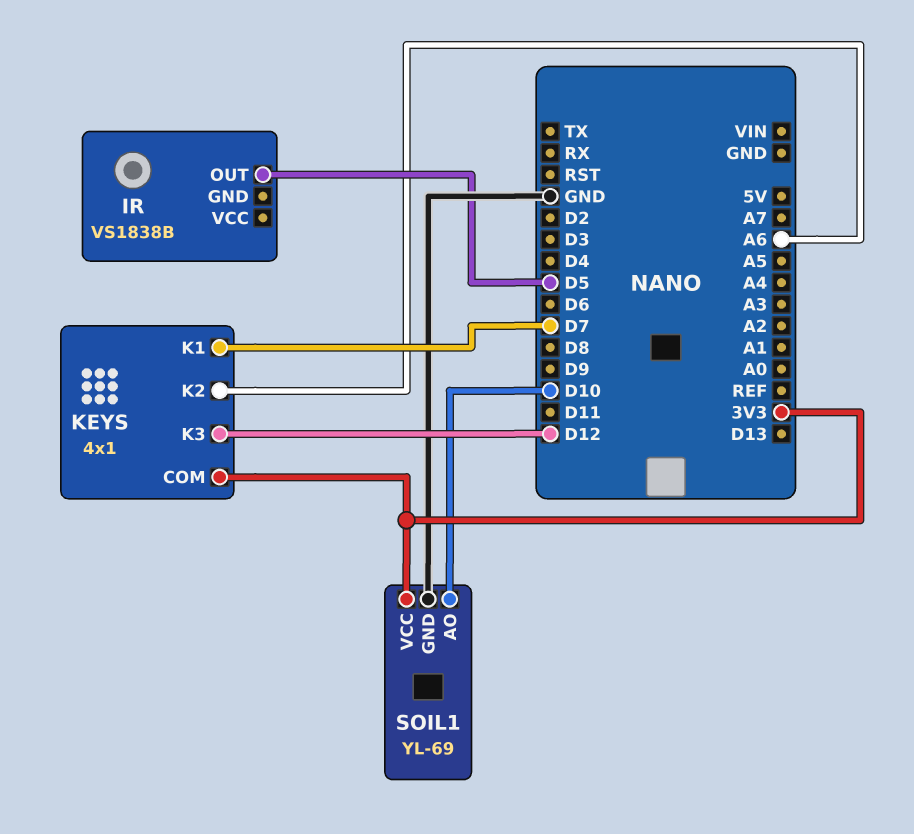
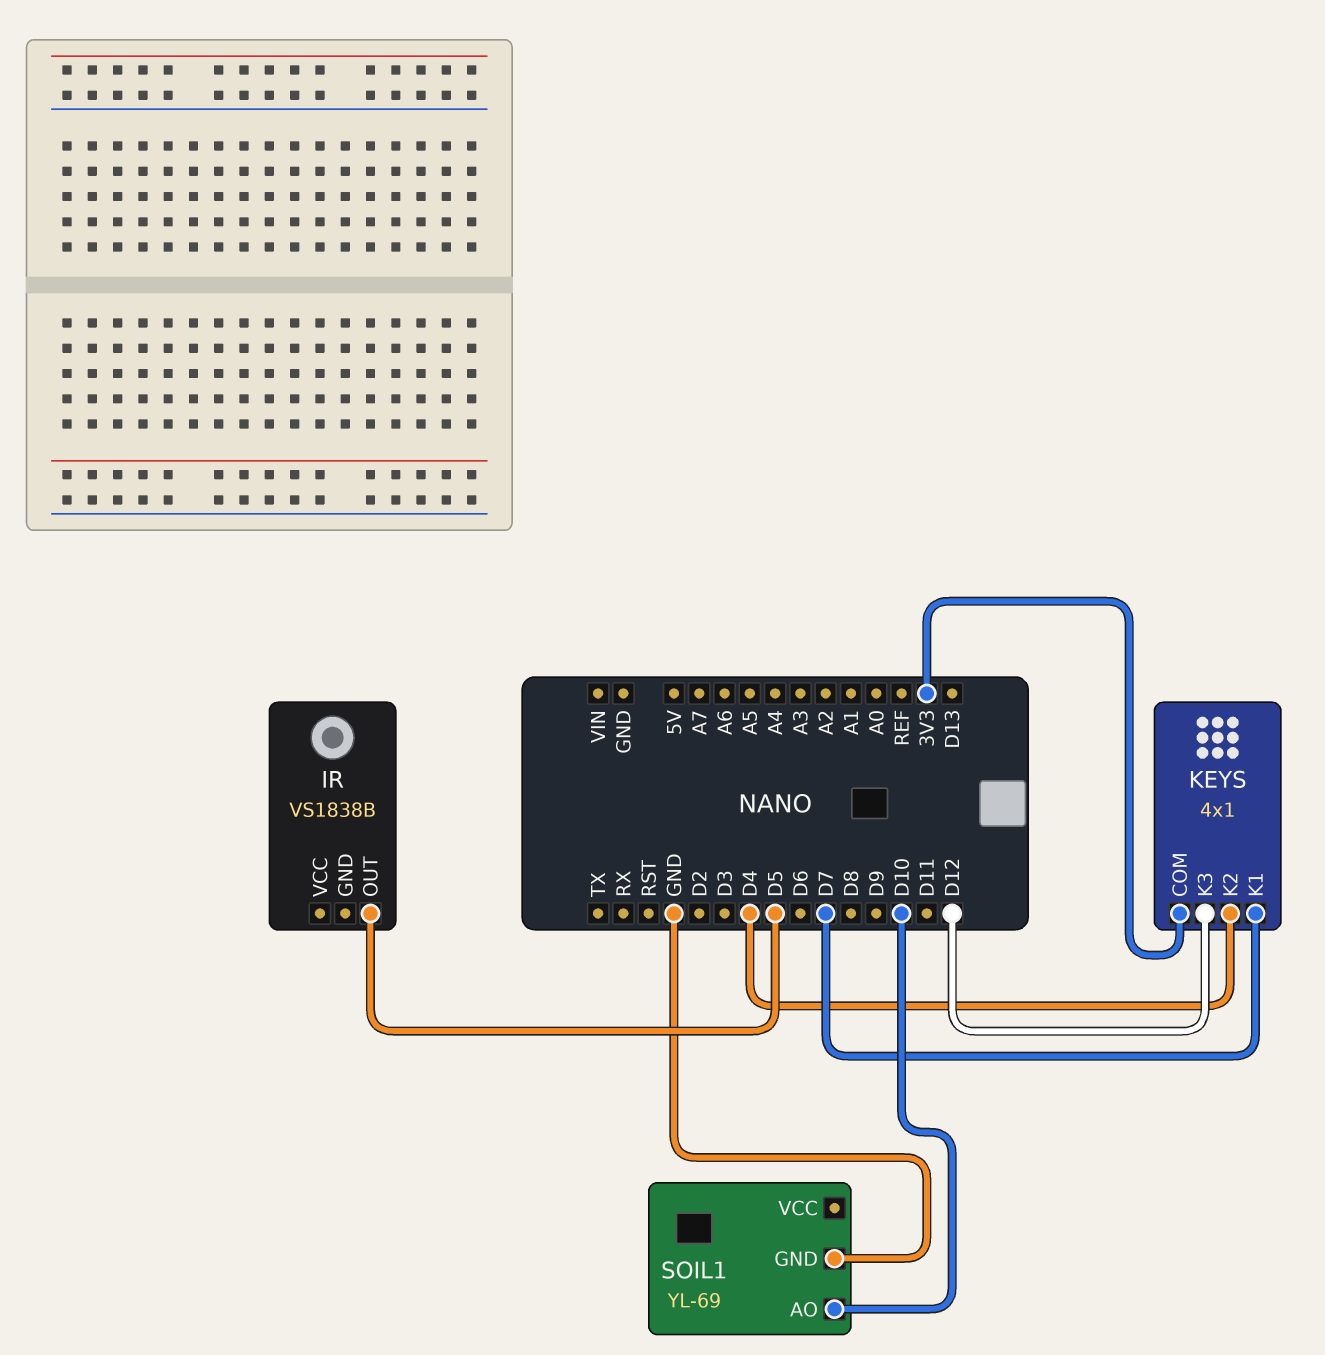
KEYS pin K2: A6 -> D4
SOIL1 pin VCC: 3V3 -> none

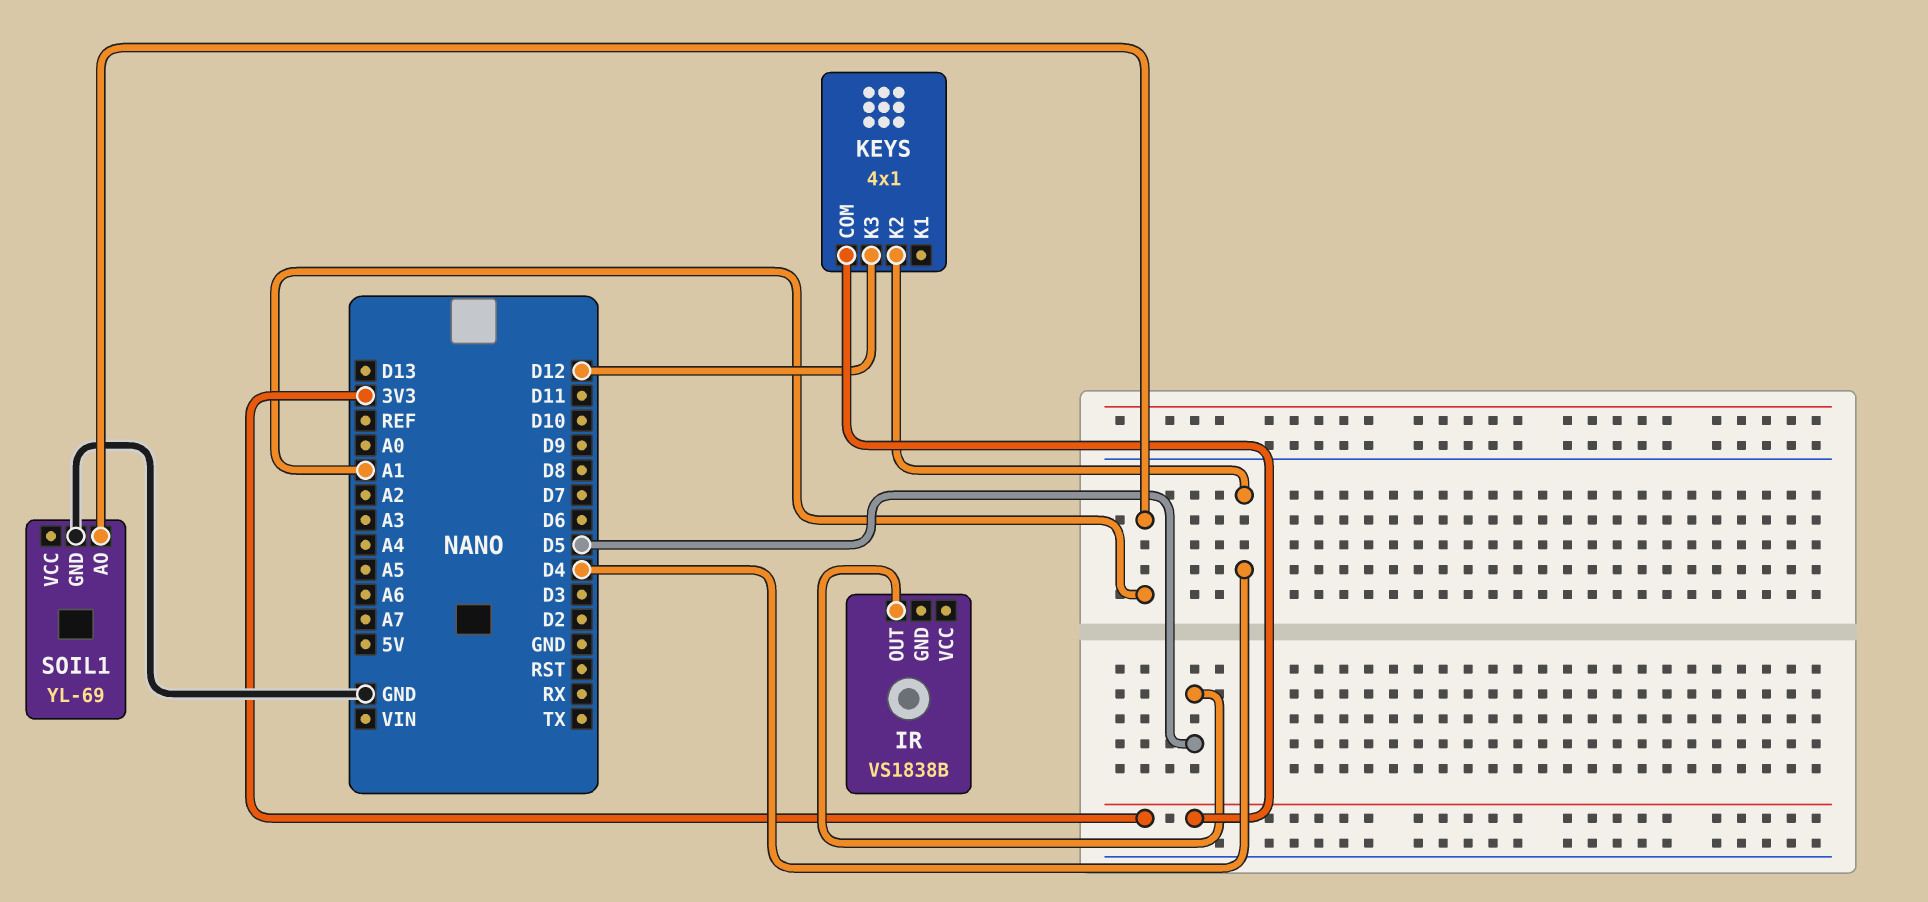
KEYS pin K1: D7 -> none
SOIL1 pin AO: D10 -> A1

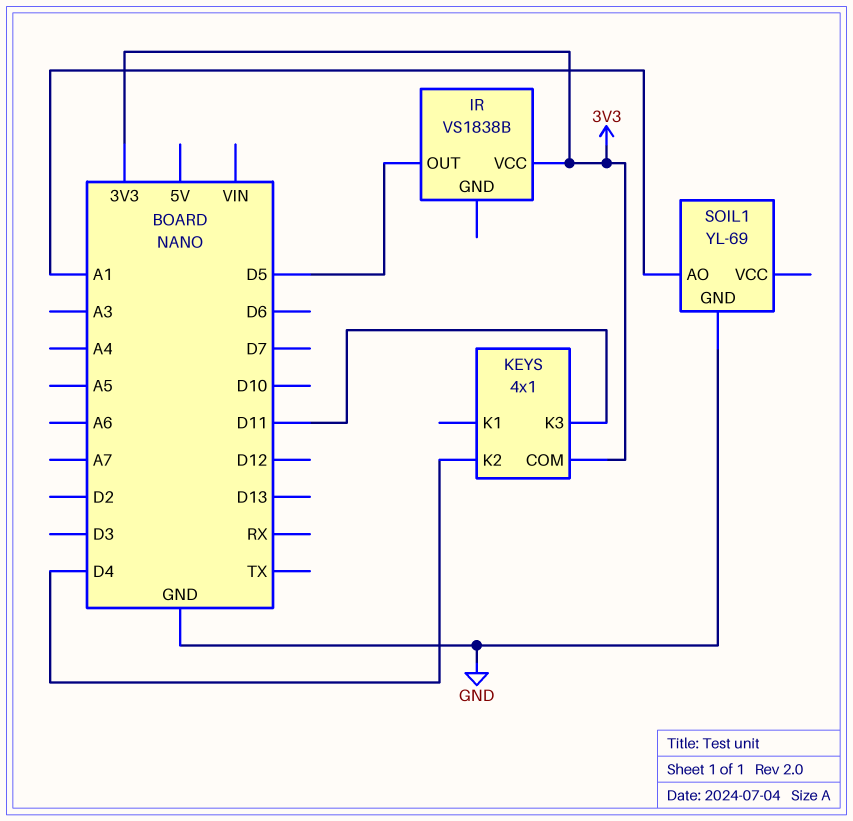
IR pin VCC: none -> 3V3
KEYS pin K3: D12 -> D11

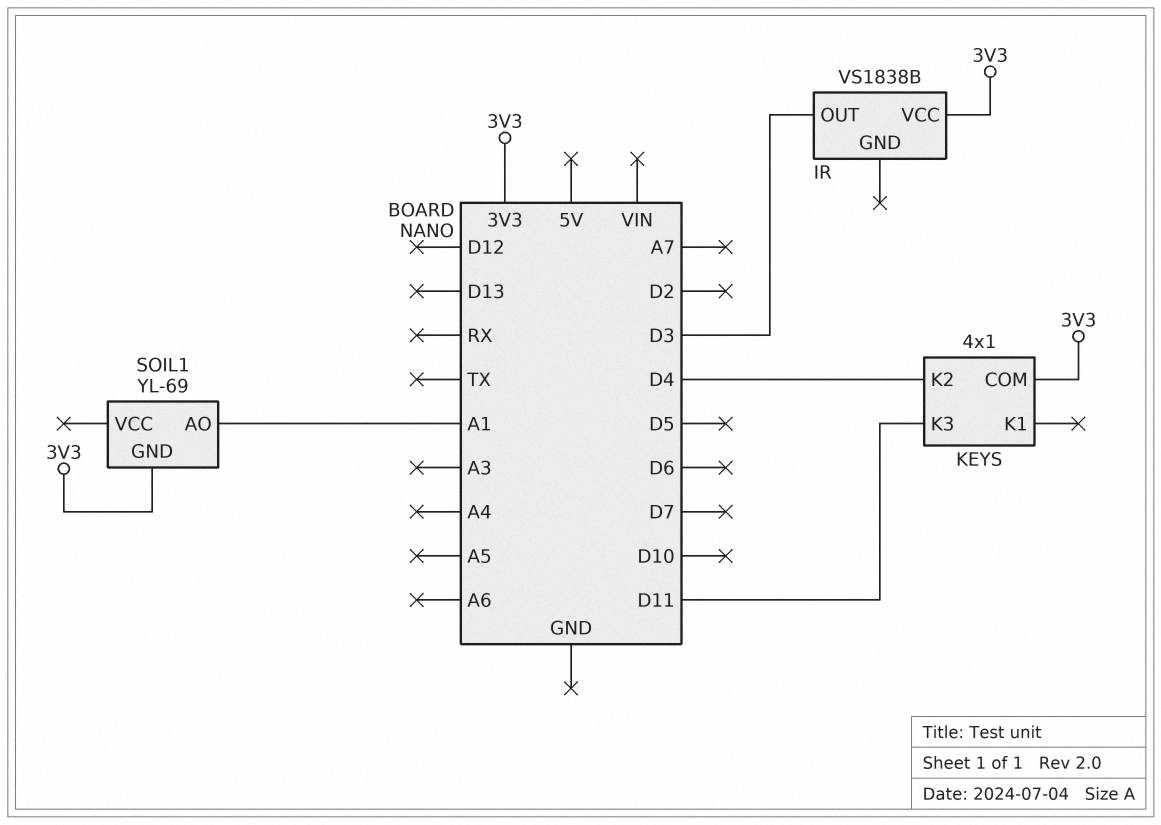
IR pin OUT: D5 -> D3
SOIL1 pin GND: GND -> 3V3

